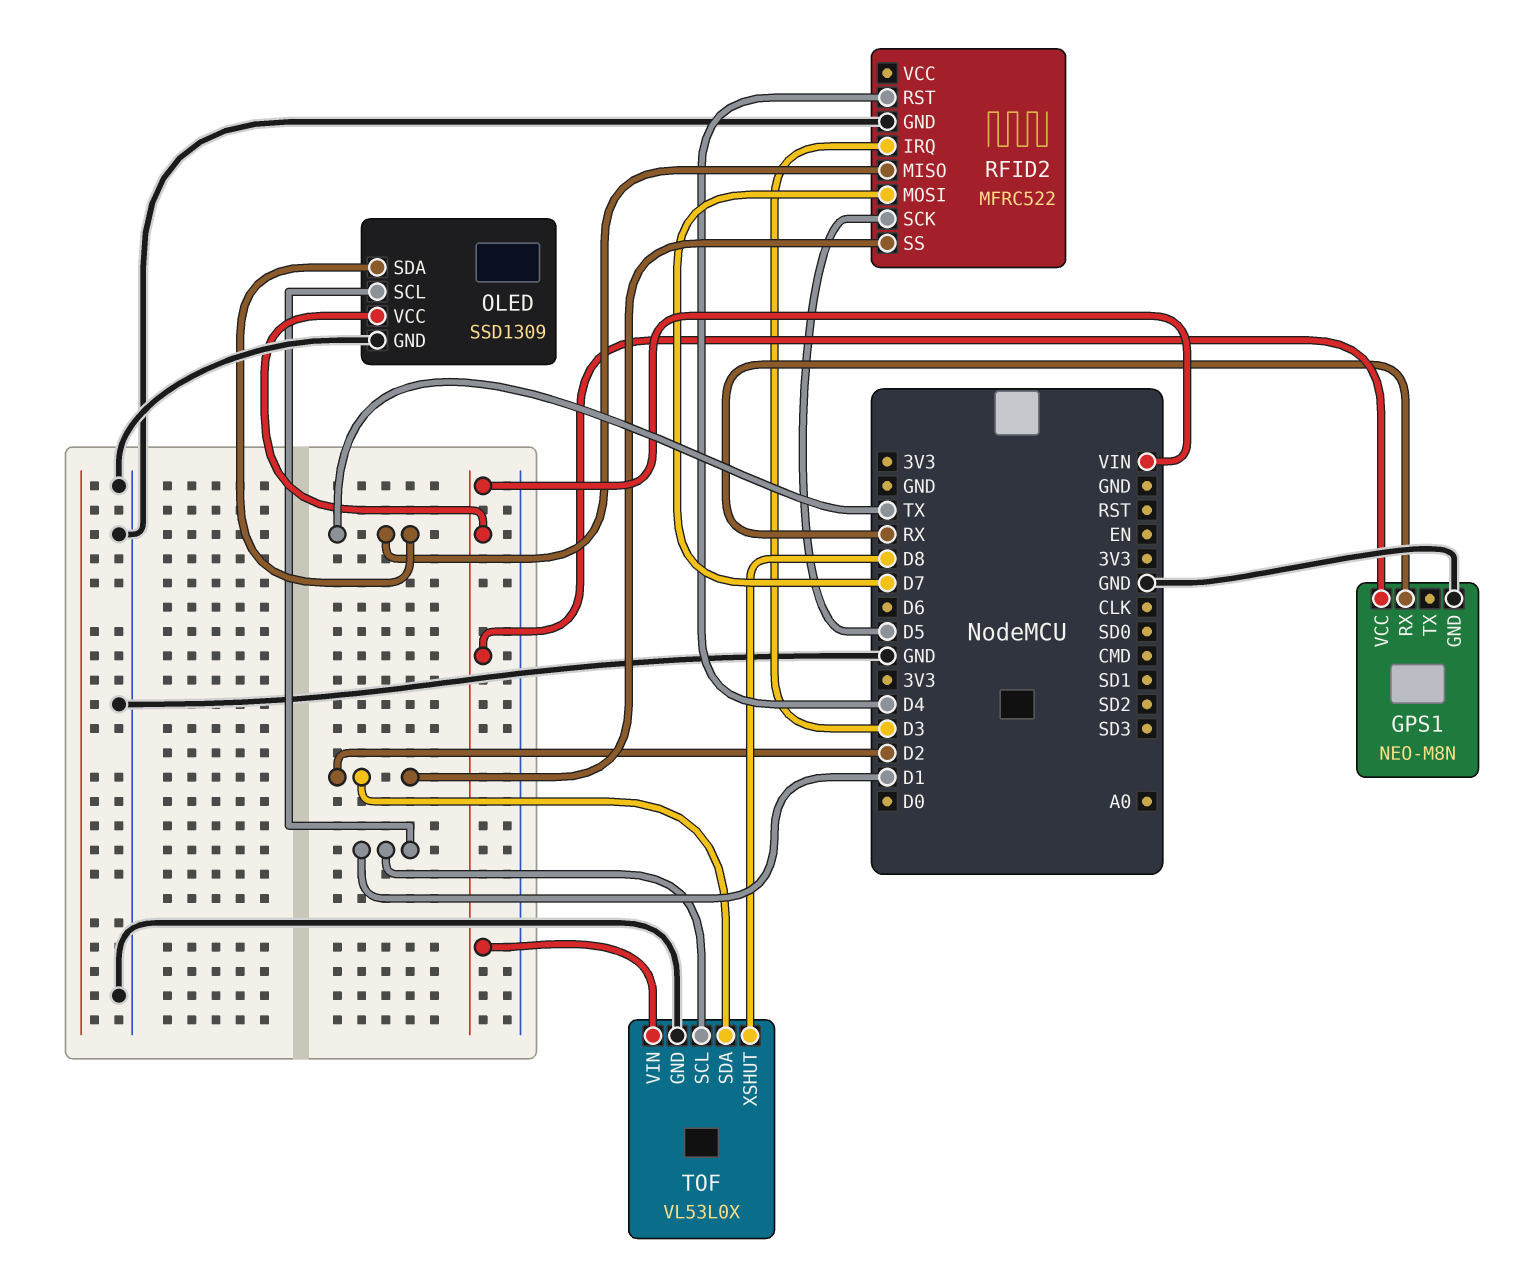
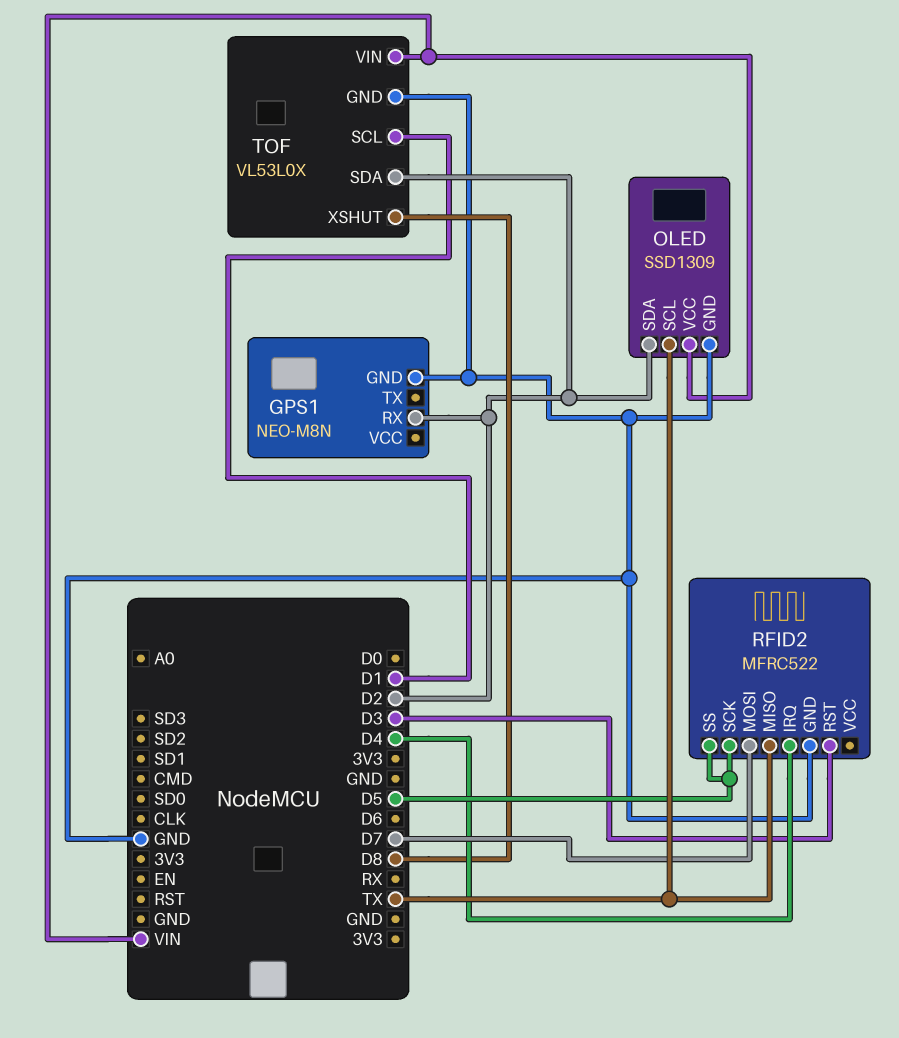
GPS1 pin RX: RX -> D2
GPS1 pin VCC: VIN -> none
OLED pin SCL: D1 -> TX
OLED pin SDA: TX -> D2
RFID2 pin IRQ: D3 -> D4
RFID2 pin RST: D4 -> D3
RFID2 pin SS: D2 -> D5

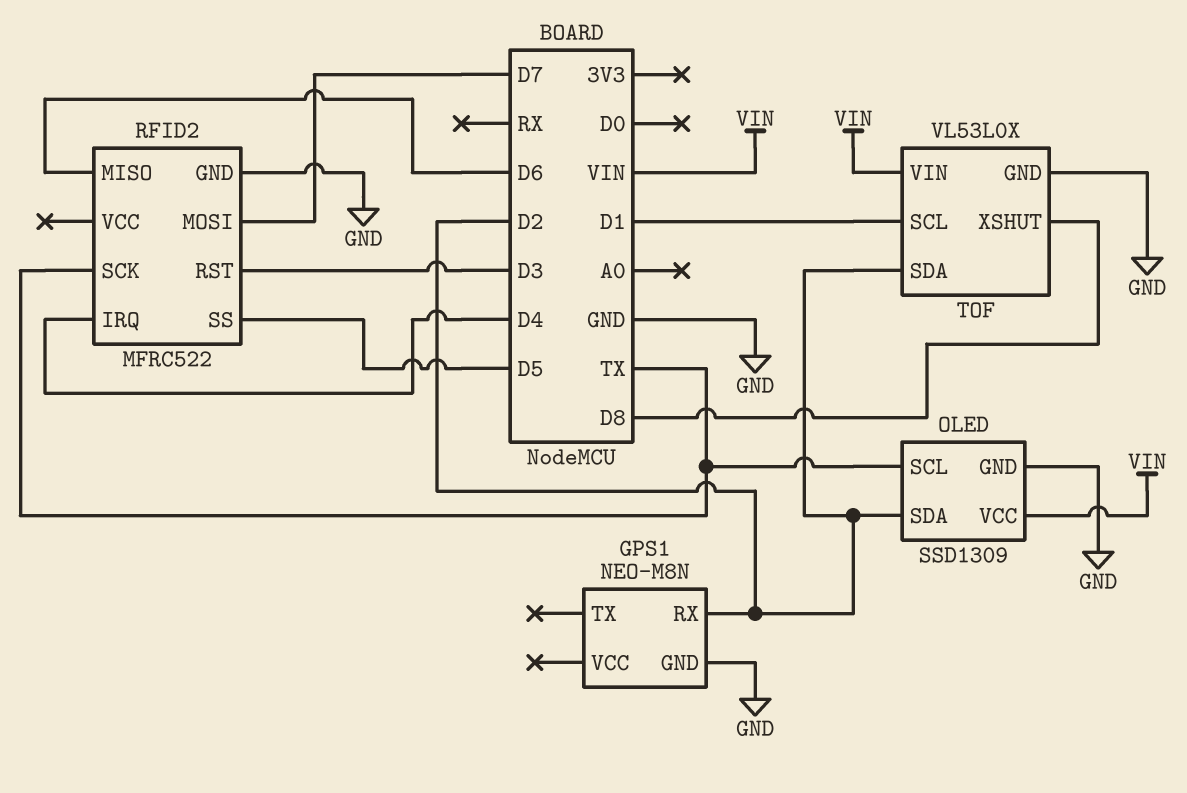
RFID2 pin MISO: TX -> D6
RFID2 pin SCK: D5 -> TX

